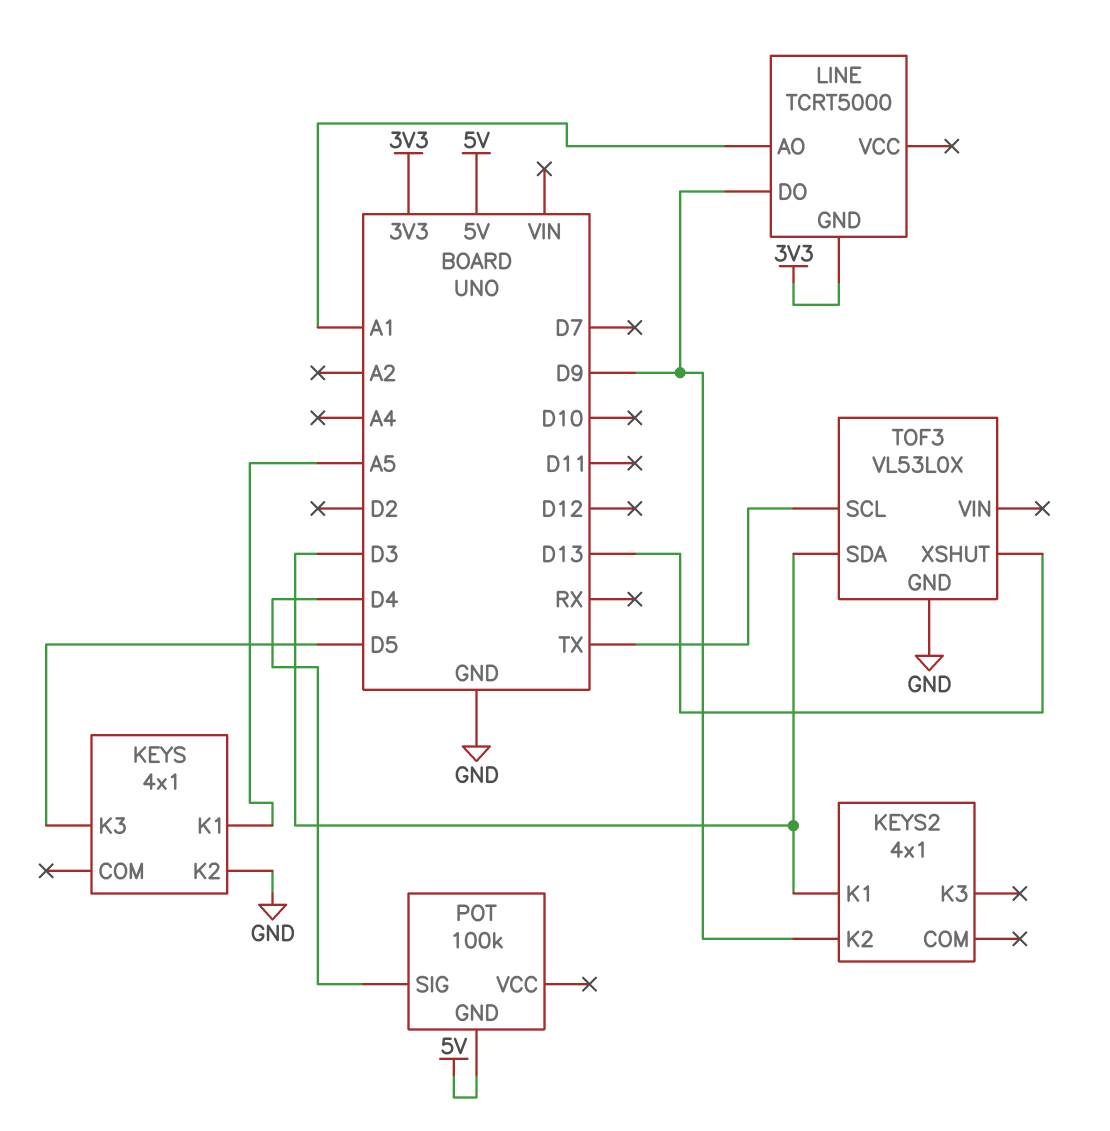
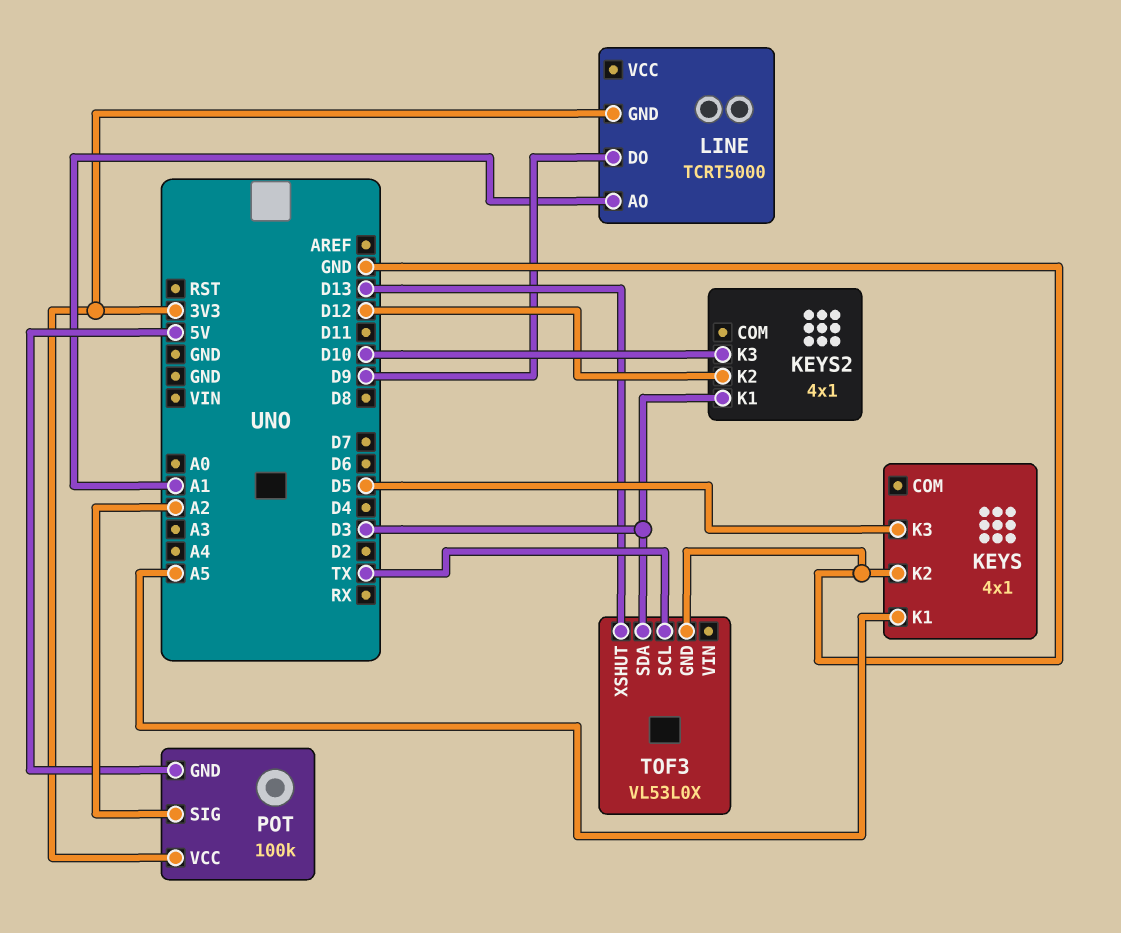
KEYS2 pin K2: D9 -> D12
KEYS2 pin K3: none -> D10
POT pin SIG: D4 -> A2
POT pin VCC: none -> 3V3

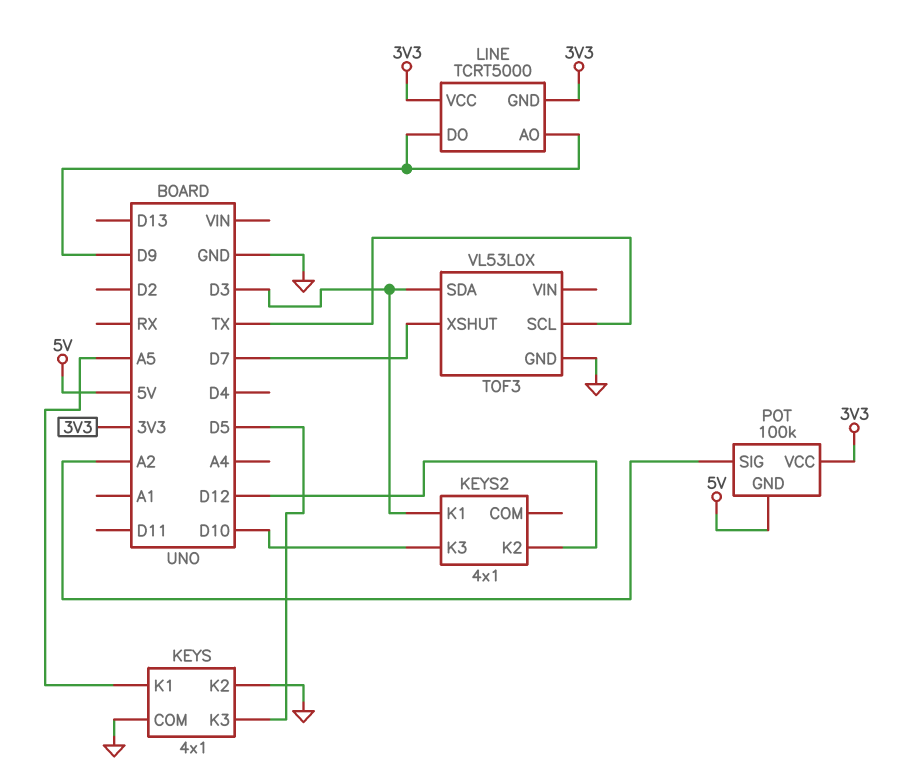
KEYS pin COM: none -> GND
LINE pin AO: A1 -> D9
LINE pin VCC: none -> 3V3
TOF3 pin XSHUT: D13 -> D7

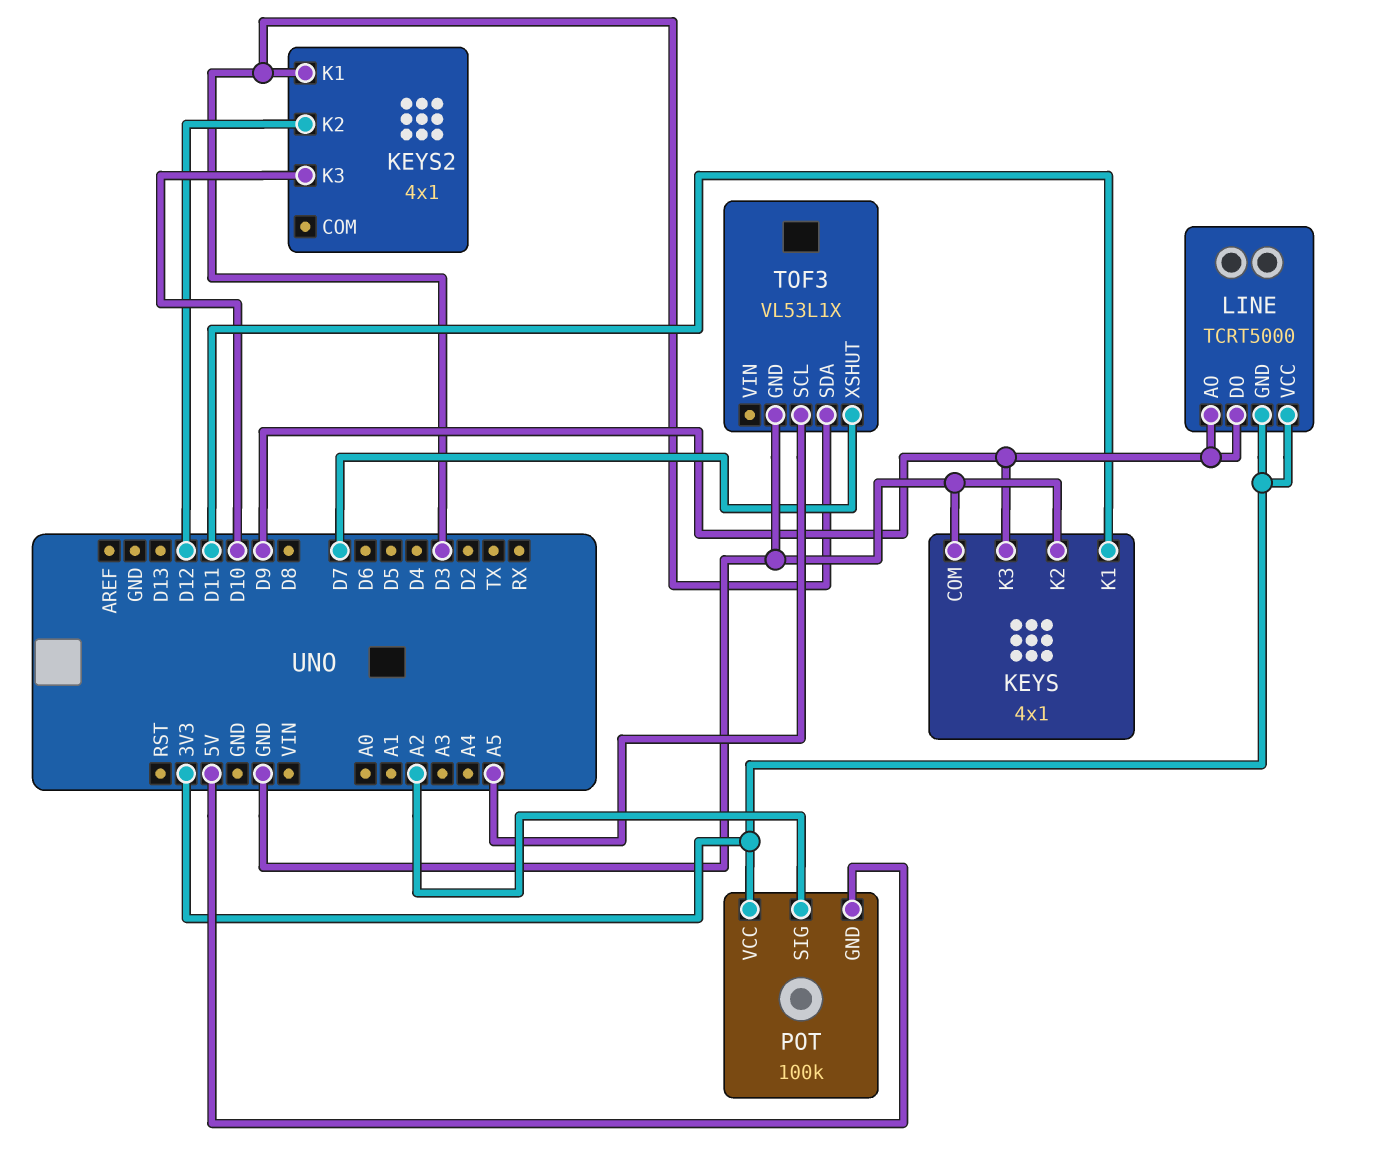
KEYS pin K1: A5 -> D11
KEYS pin K3: D5 -> D9
TOF3: VL53L0X -> VL53L1X
TOF3 pin SCL: TX -> A5

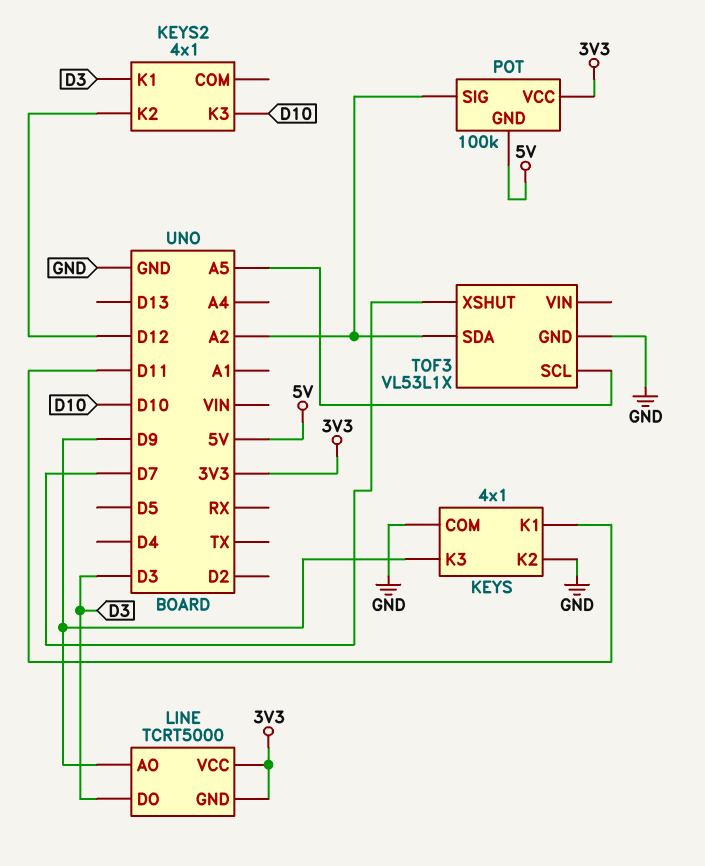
LINE pin DO: D9 -> D3
TOF3 pin SDA: D3 -> A2

